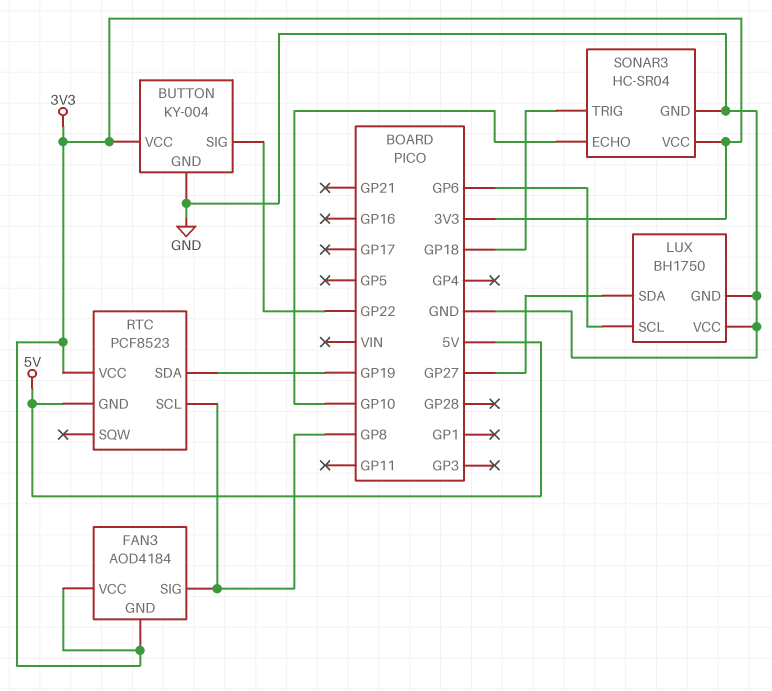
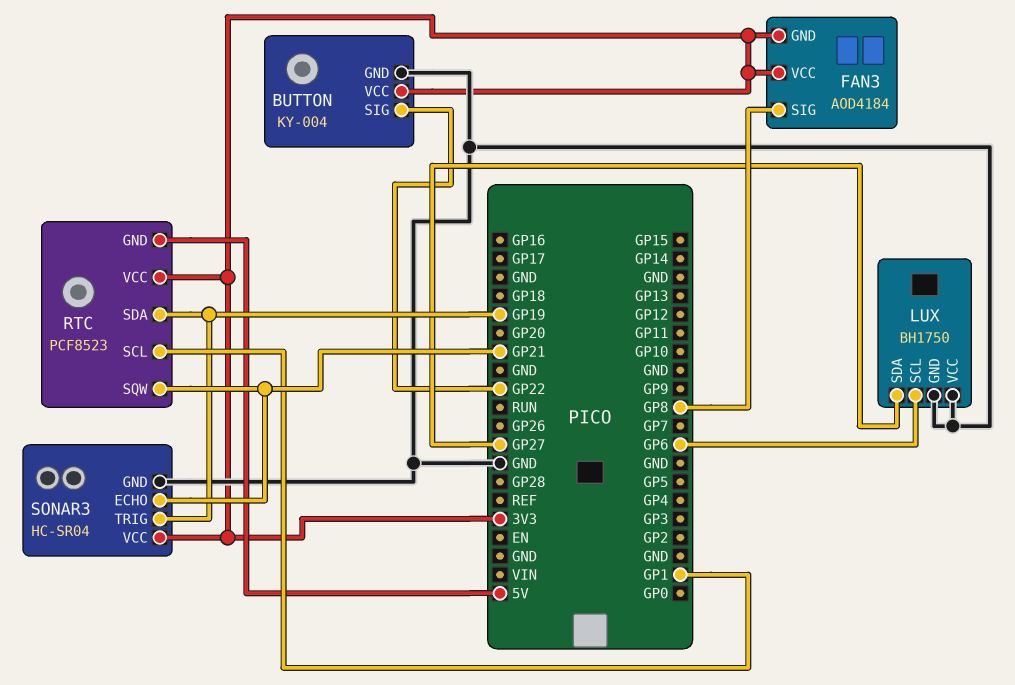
RTC pin SCL: GP8 -> GP1
RTC pin SQW: none -> GP21
SONAR3 pin ECHO: GP10 -> GP21
SONAR3 pin TRIG: GP18 -> GP19

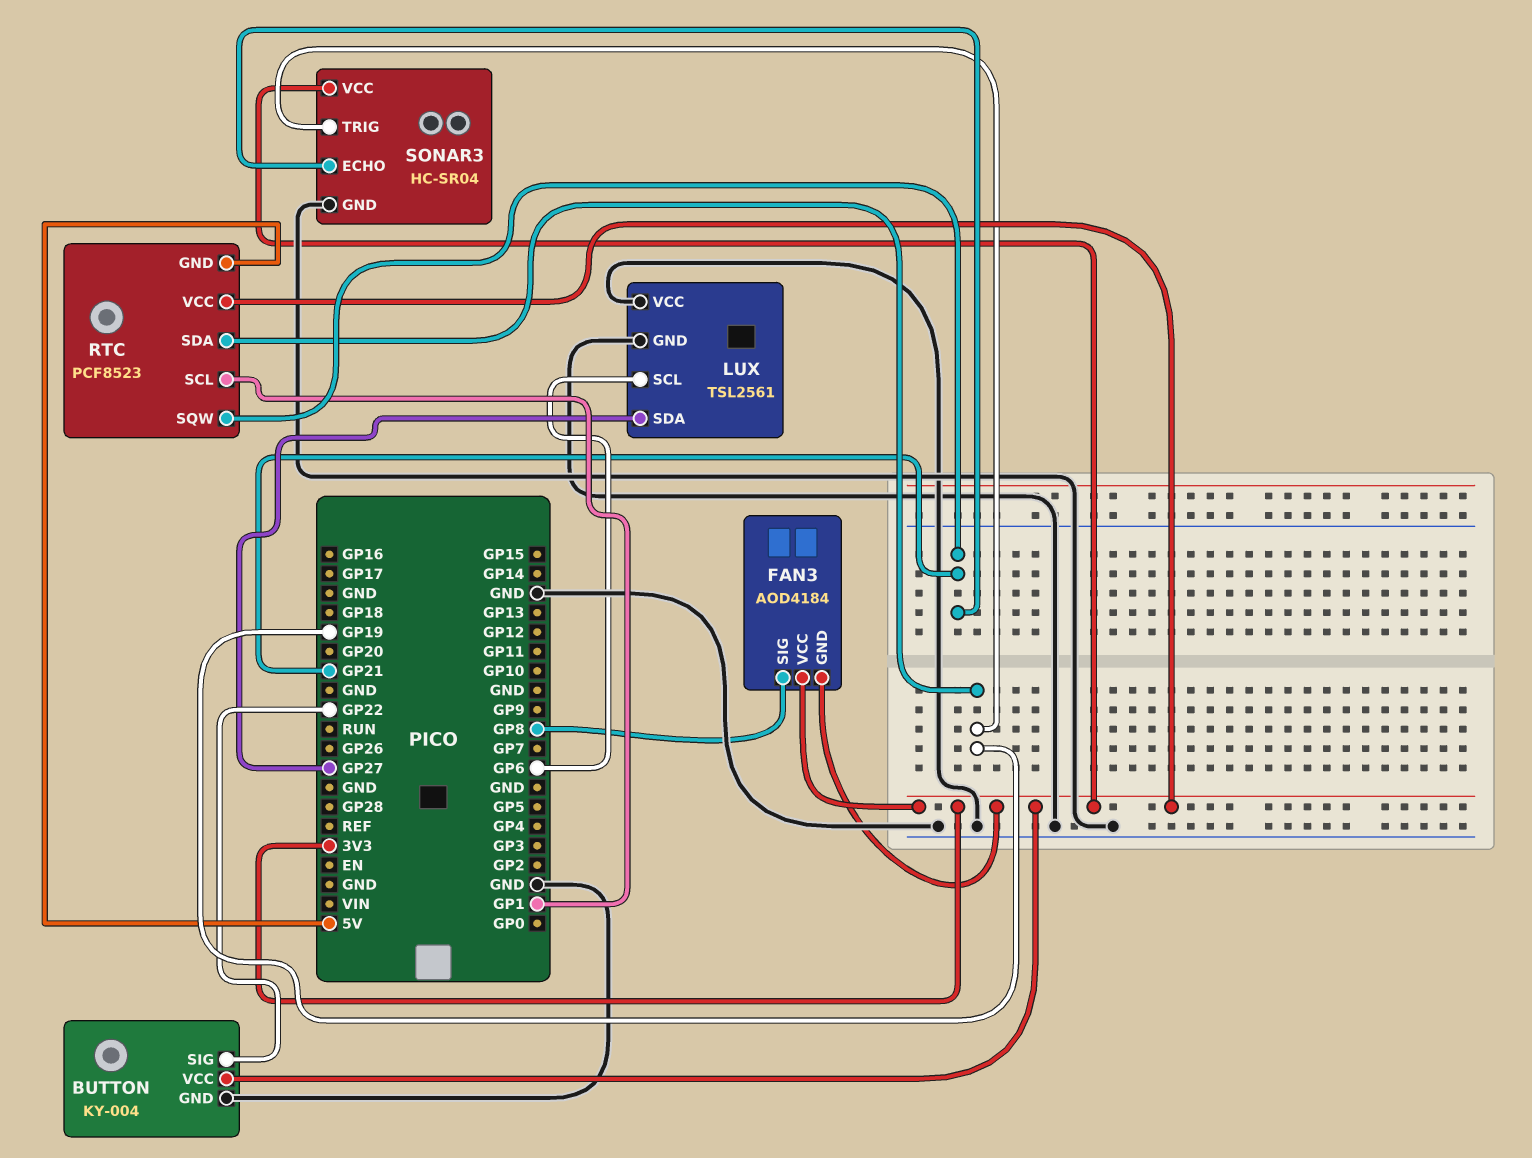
LUX: BH1750 -> TSL2561

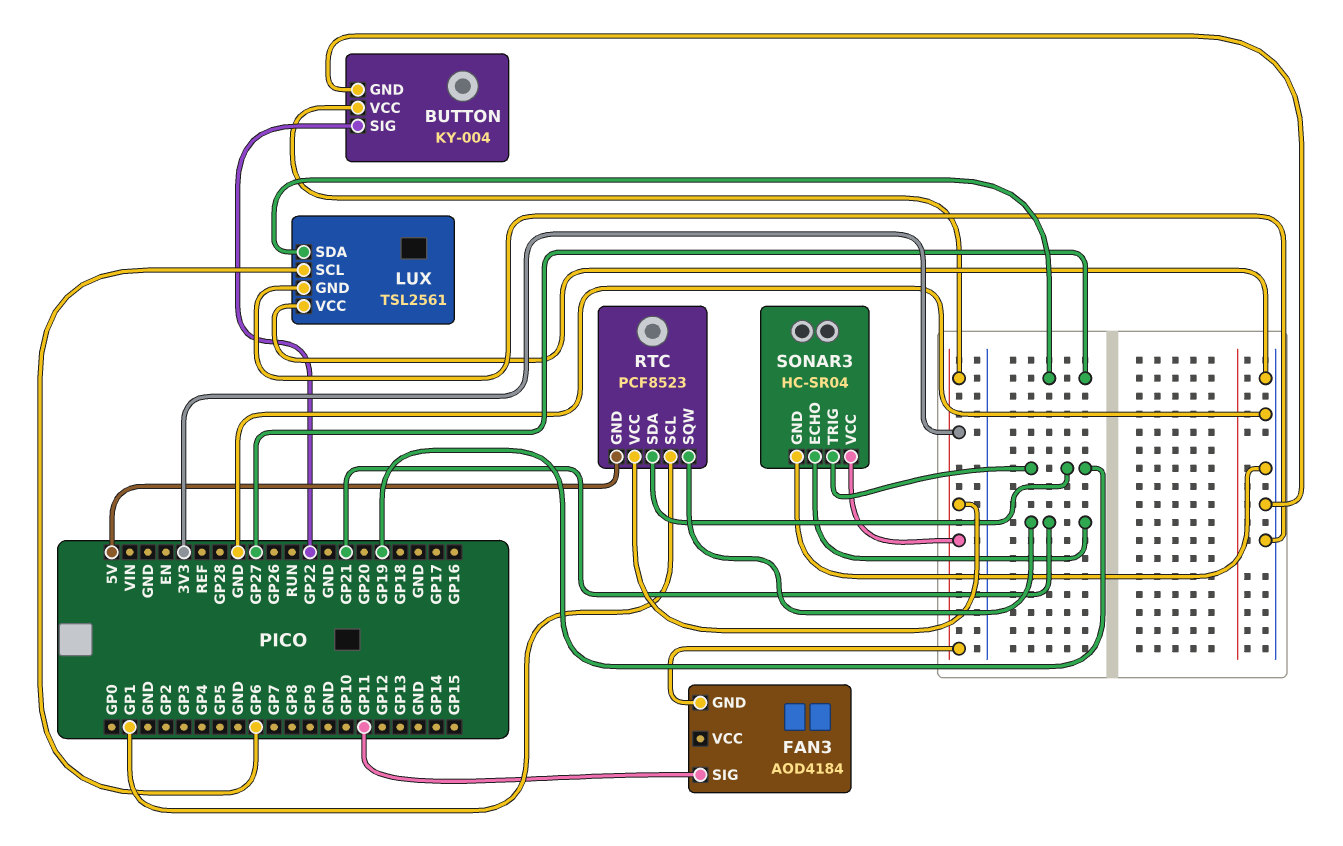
FAN3 pin SIG: GP8 -> GP11
FAN3 pin VCC: 3V3 -> none

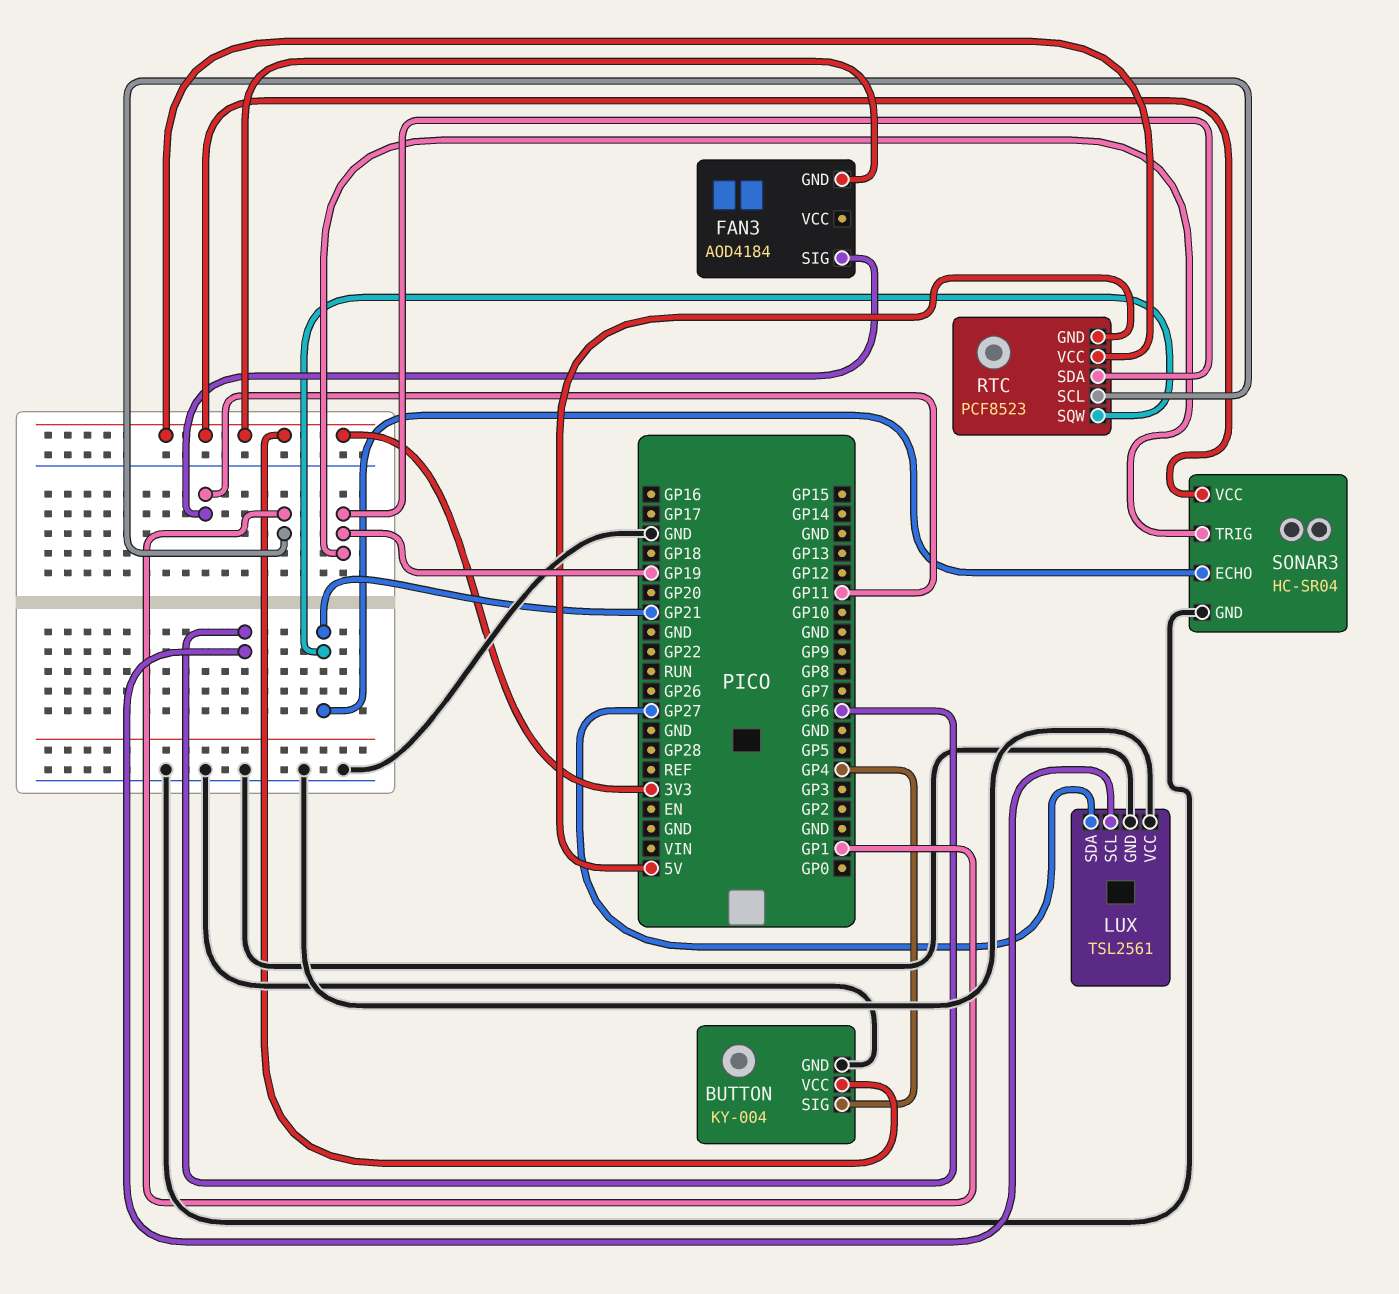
BUTTON pin SIG: GP22 -> GP4

